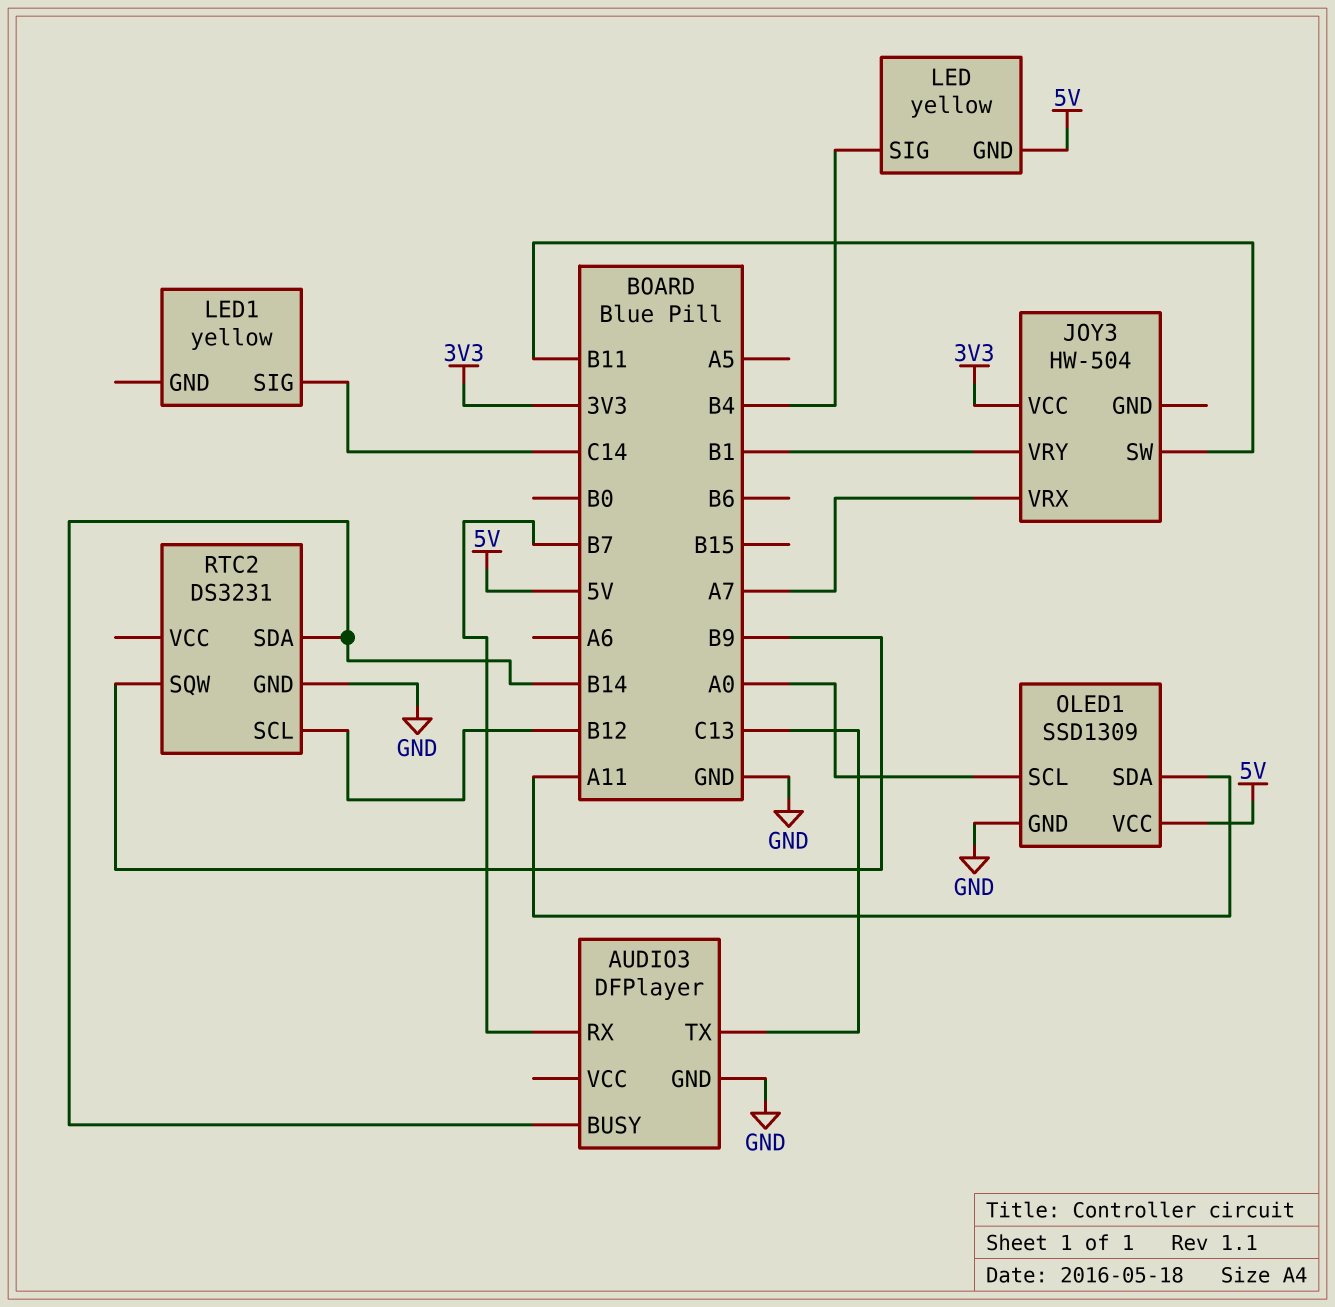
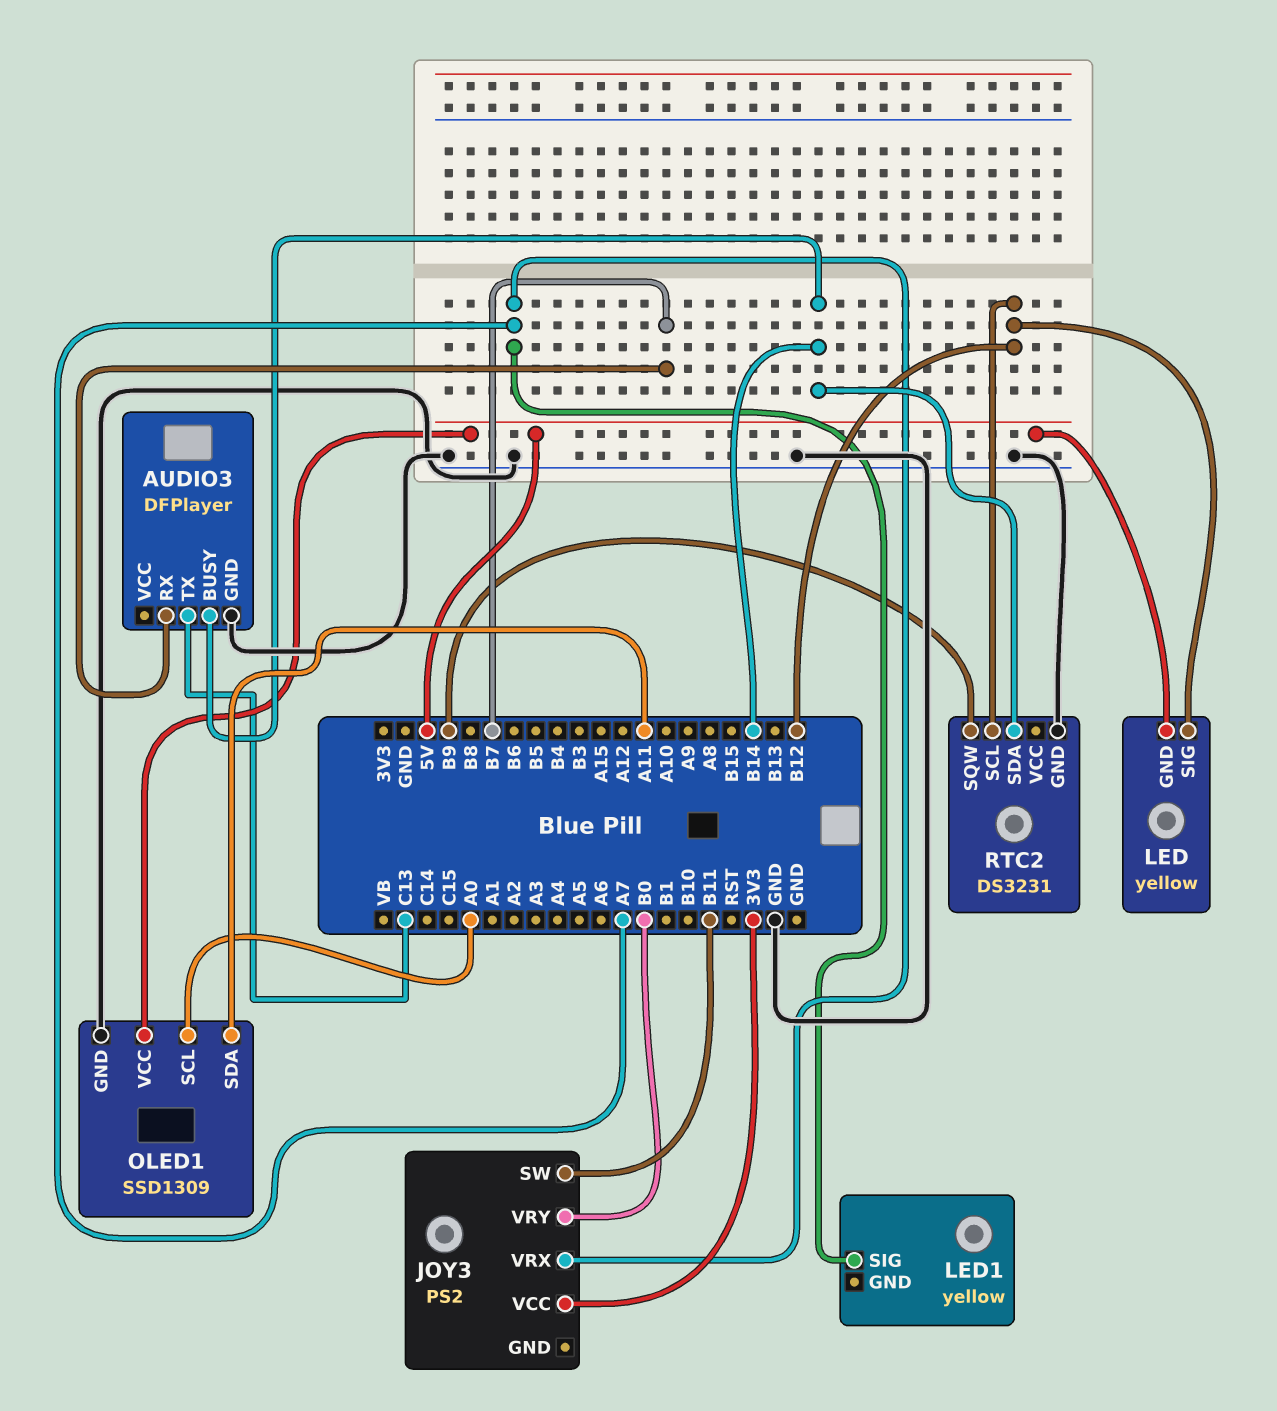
JOY3: HW-504 -> PS2
JOY3 pin VRY: B1 -> B0
LED pin SIG: B4 -> B12
LED1 pin SIG: C14 -> A7

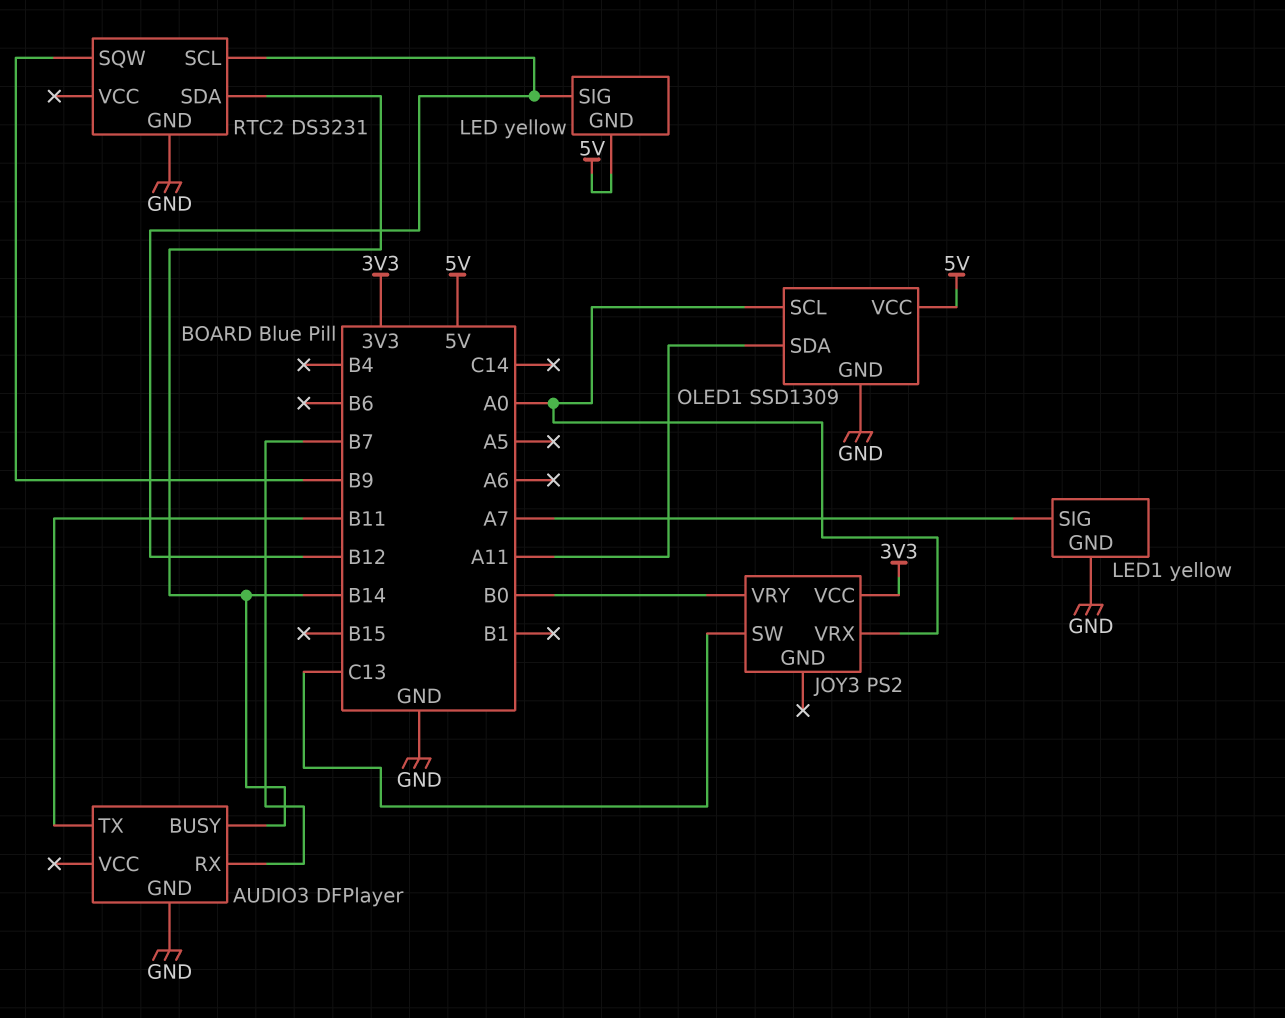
AUDIO3 pin TX: C13 -> B11
JOY3 pin SW: B11 -> C13
JOY3 pin VRX: A7 -> A0
LED1 pin GND: none -> GND

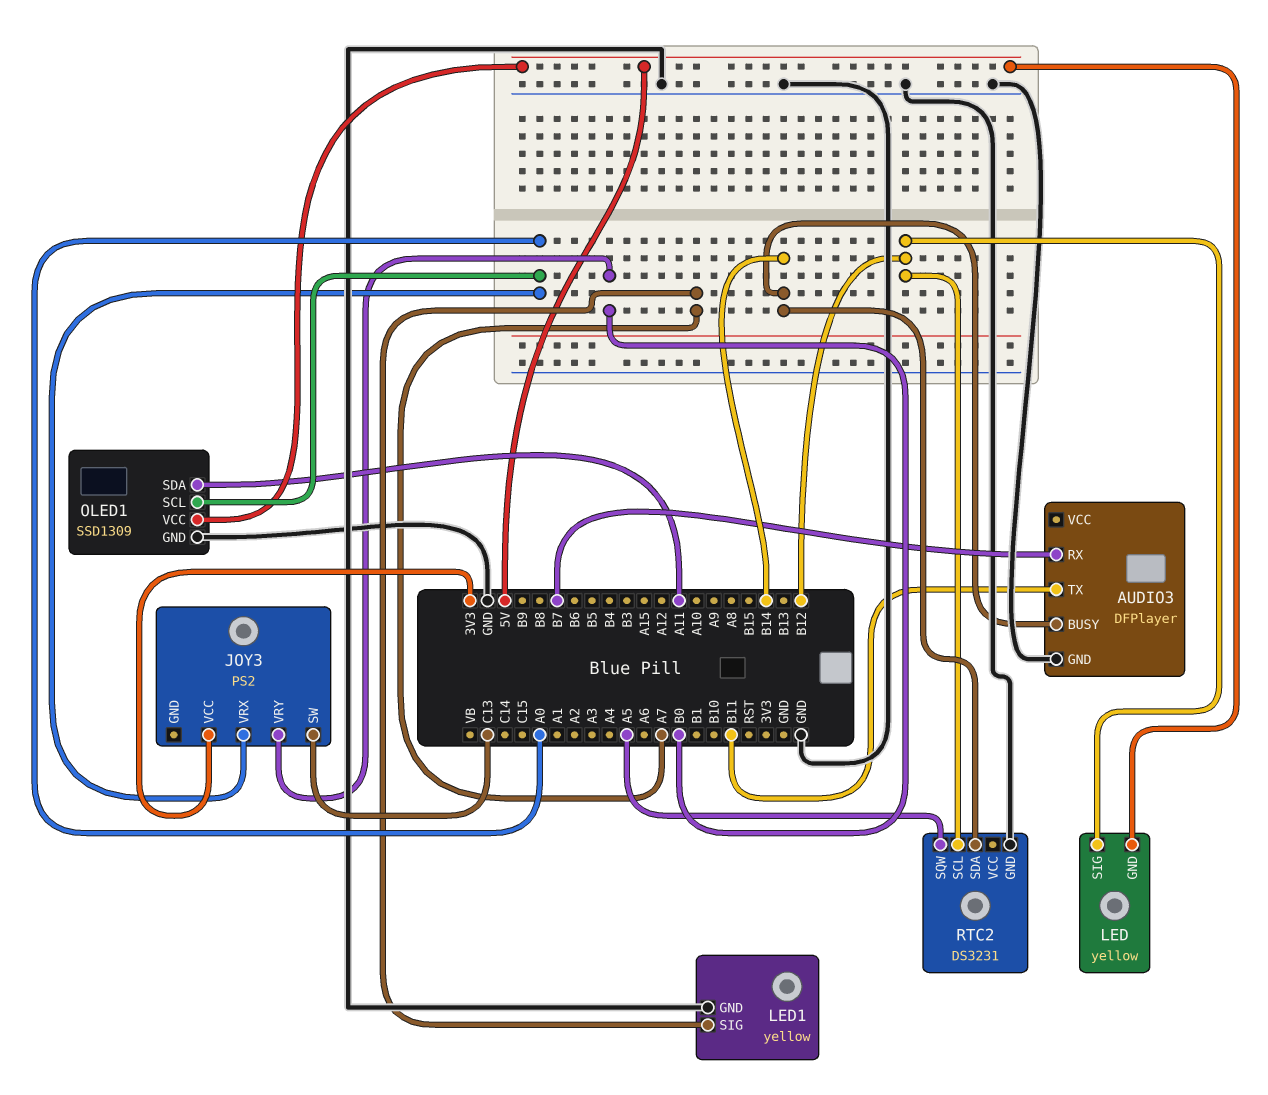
RTC2 pin SQW: B9 -> A5

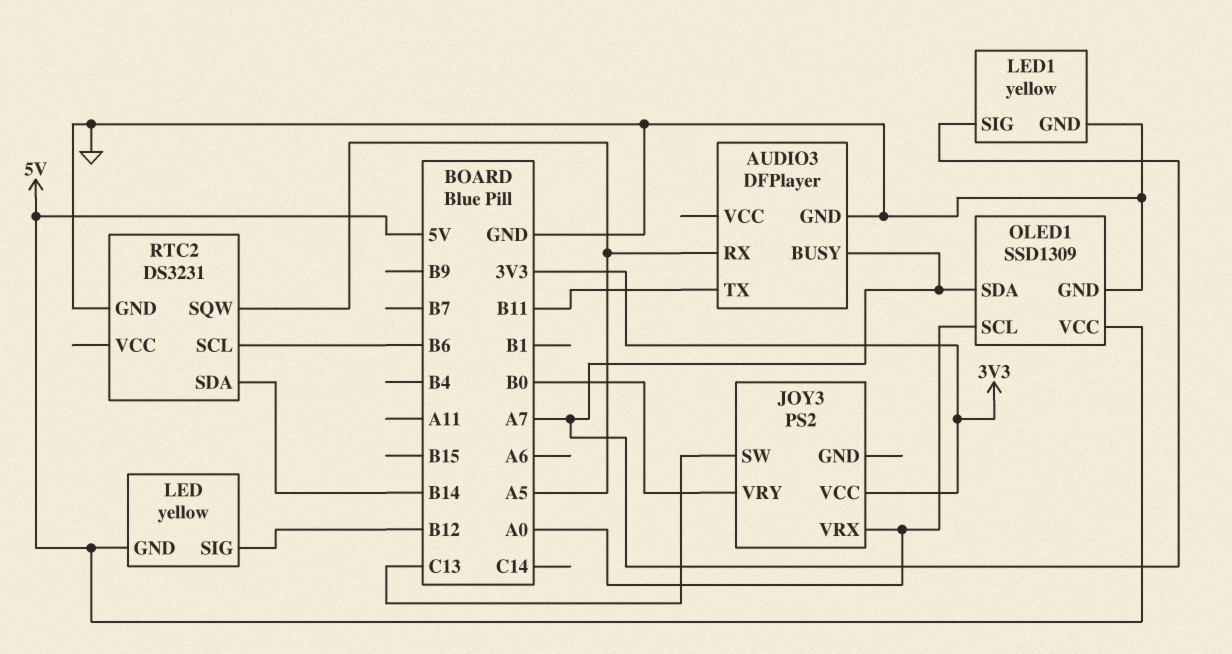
AUDIO3 pin BUSY: B14 -> A7
AUDIO3 pin RX: B7 -> A5
OLED1 pin SDA: A11 -> A7
RTC2 pin SCL: B12 -> B6

